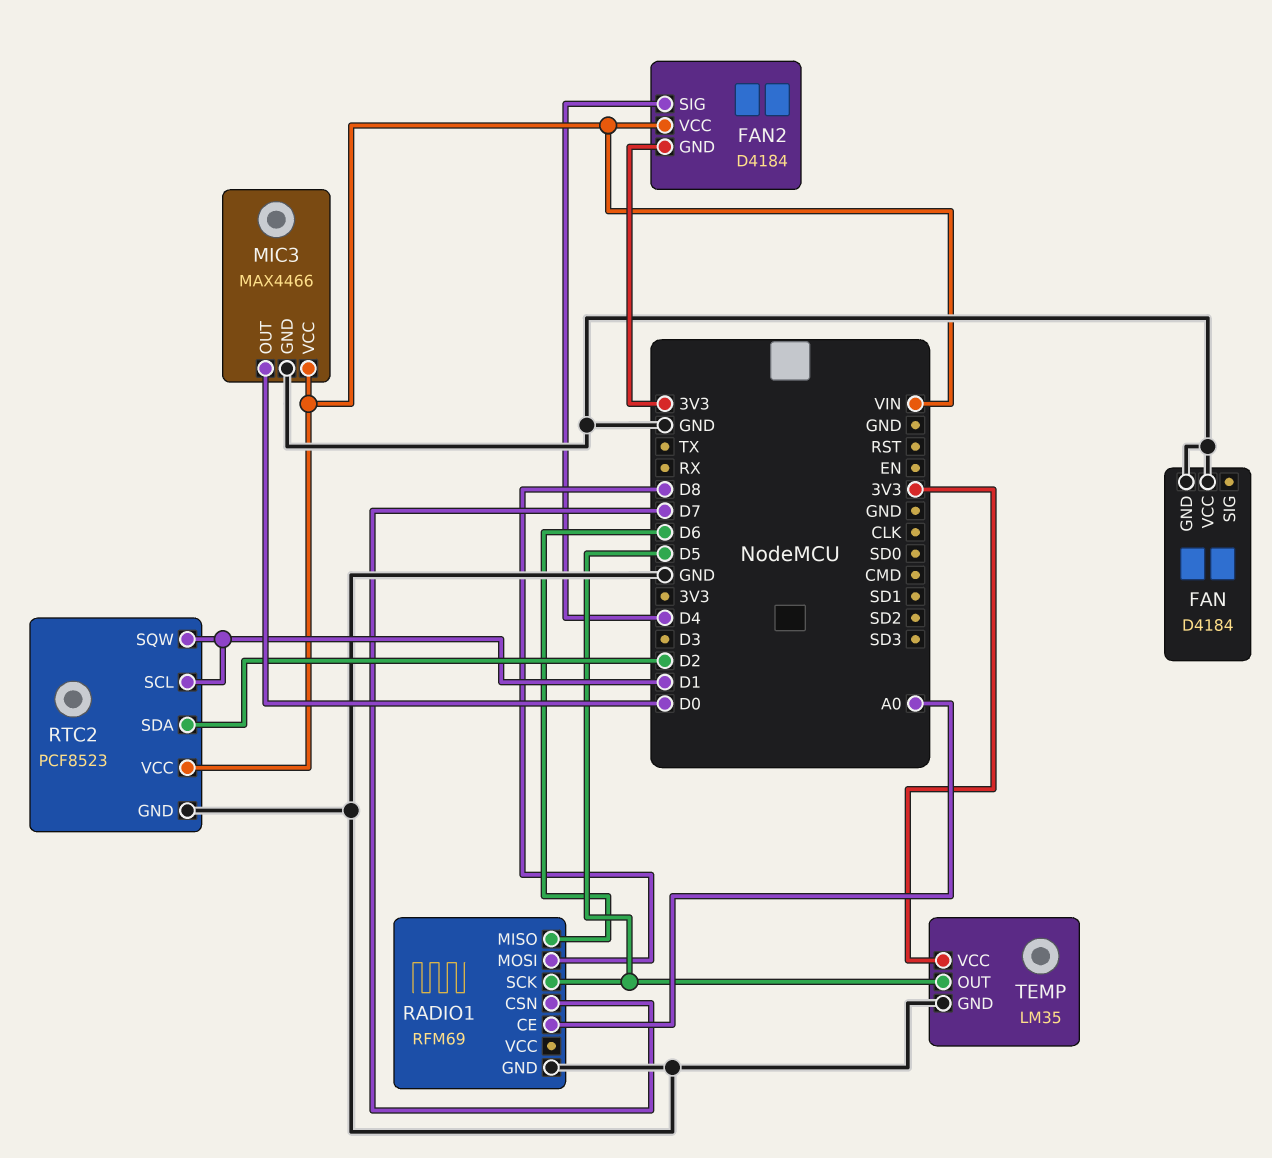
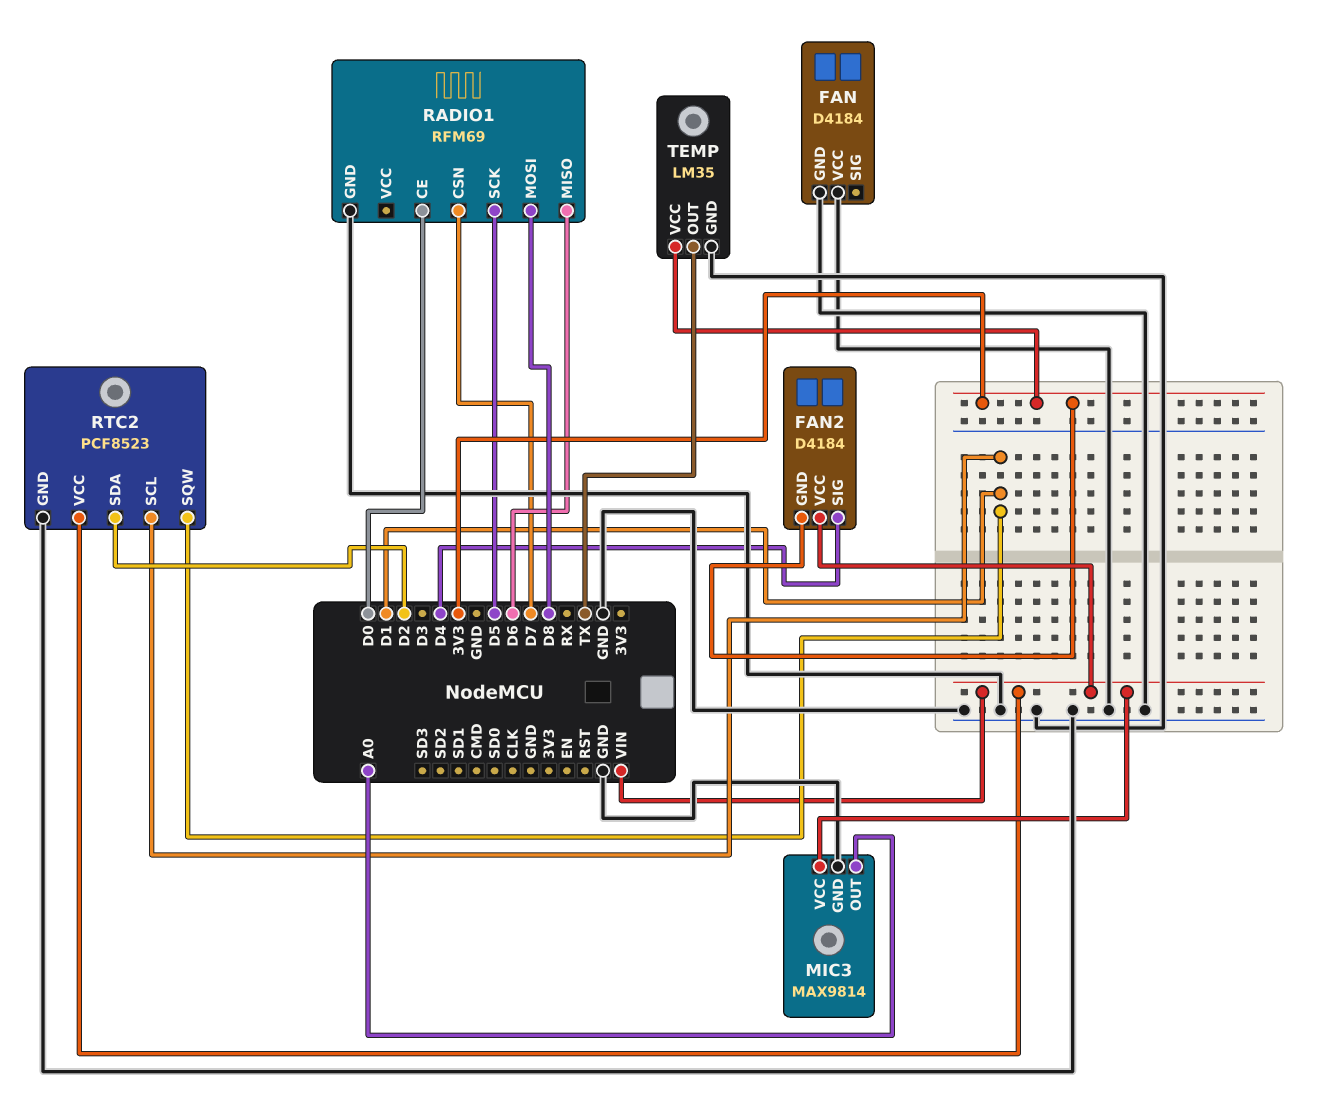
MIC3: MAX4466 -> MAX9814
MIC3 pin OUT: D0 -> A0
RADIO1 pin CE: A0 -> D0
TEMP pin OUT: D5 -> TX

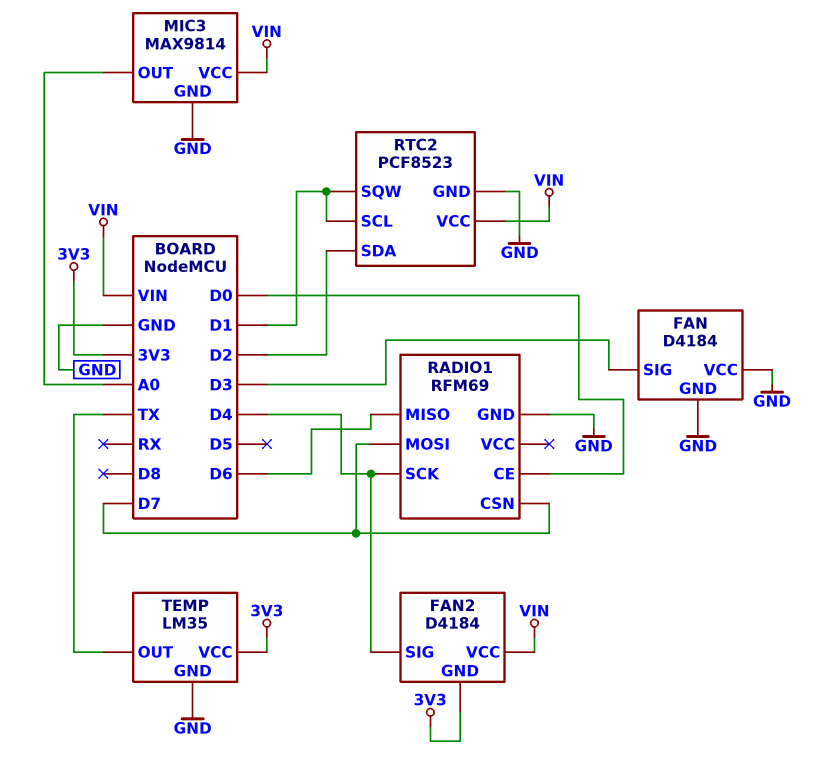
FAN pin SIG: none -> D3
RADIO1 pin MOSI: D8 -> D7
RADIO1 pin SCK: D5 -> D4

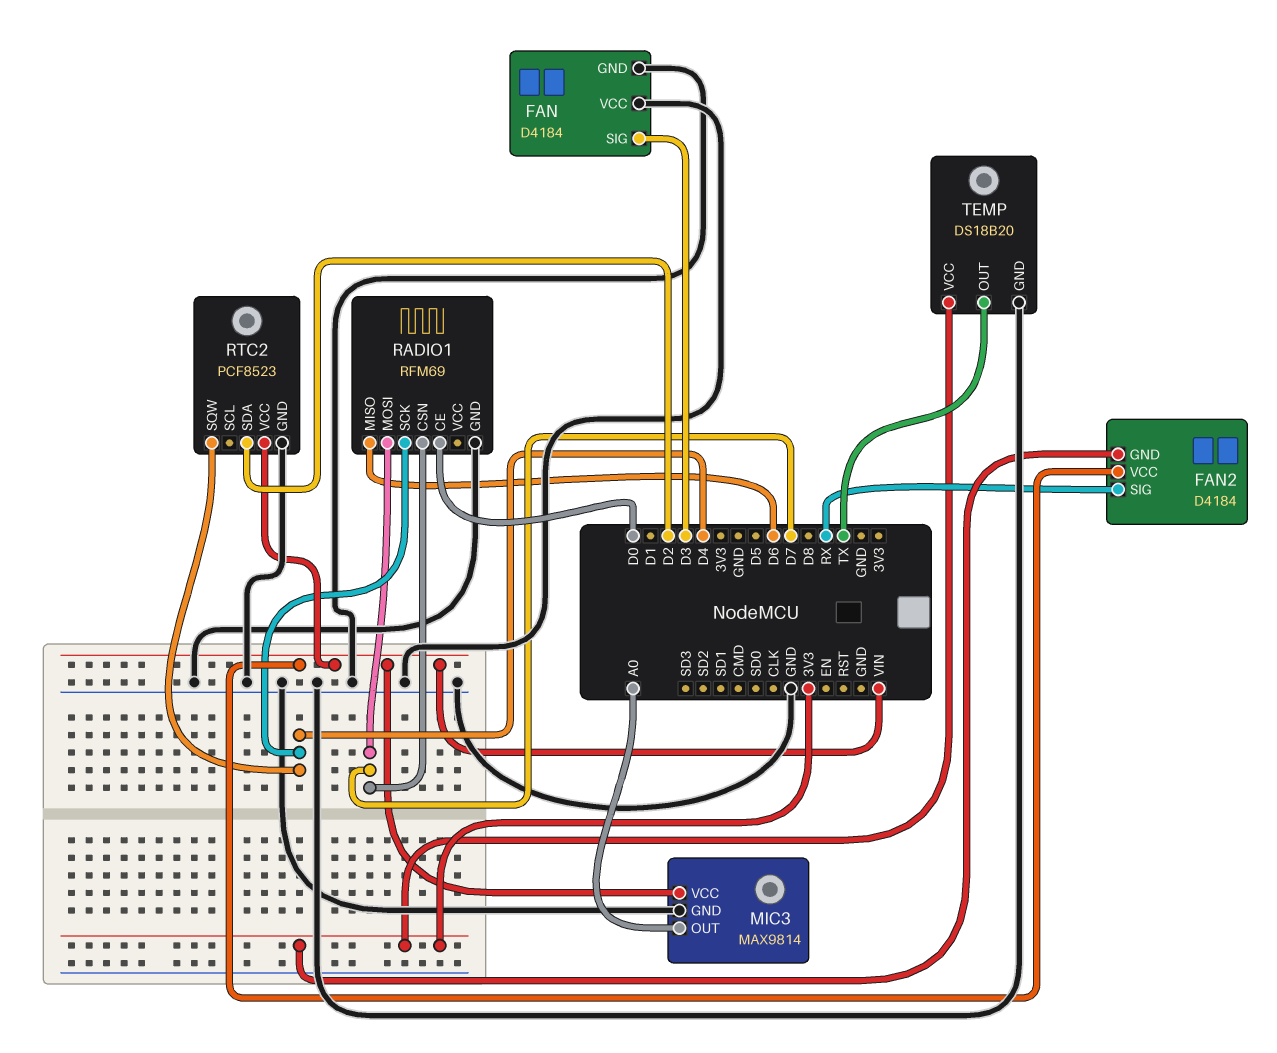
FAN2 pin SIG: D4 -> RX
RTC2 pin SCL: D1 -> none
RTC2 pin SQW: D1 -> D4
TEMP: LM35 -> DS18B20

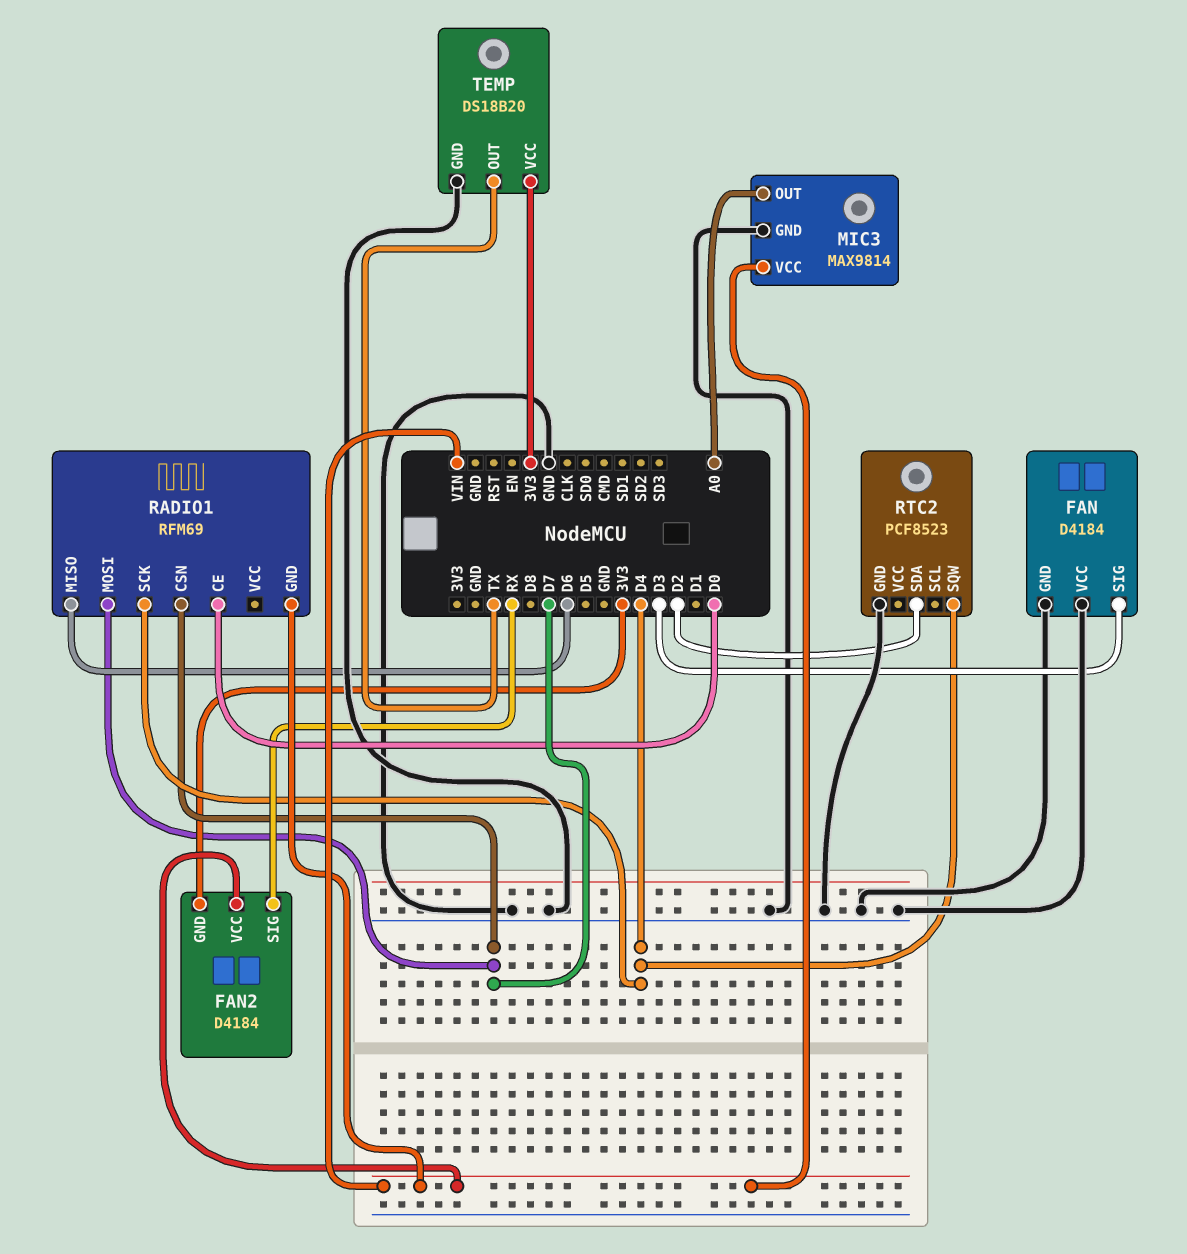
RADIO1 pin GND: GND -> VIN
RTC2 pin VCC: VIN -> none

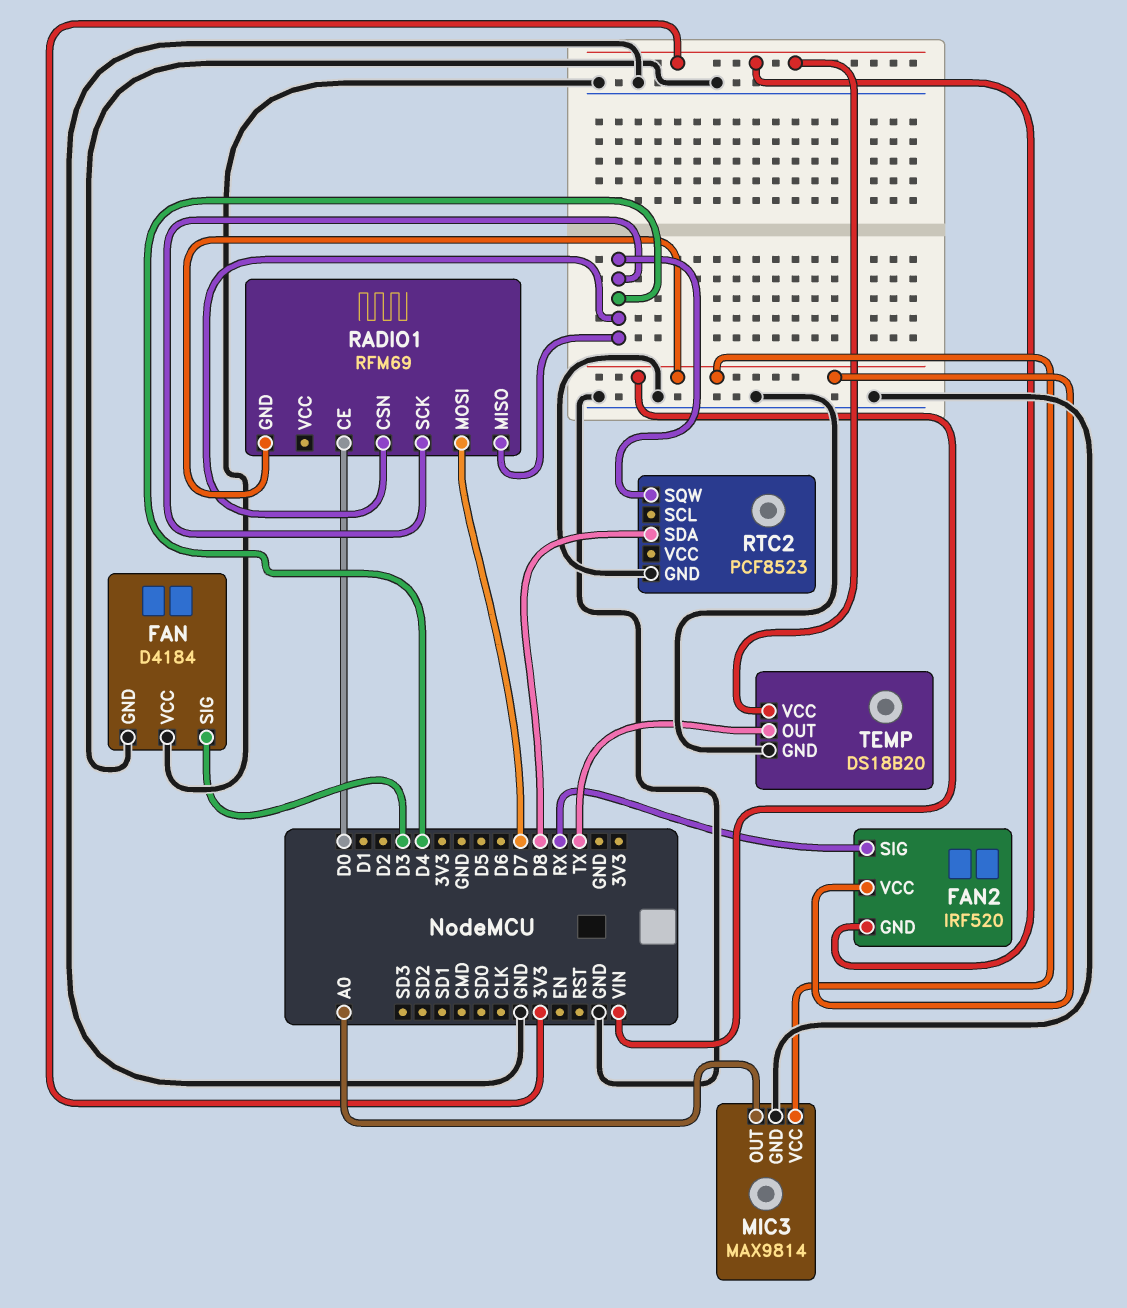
FAN2: D4184 -> IRF520
RADIO1 pin CSN: D7 -> D4
RADIO1 pin MISO: D6 -> D4
RTC2 pin SDA: D2 -> D8

